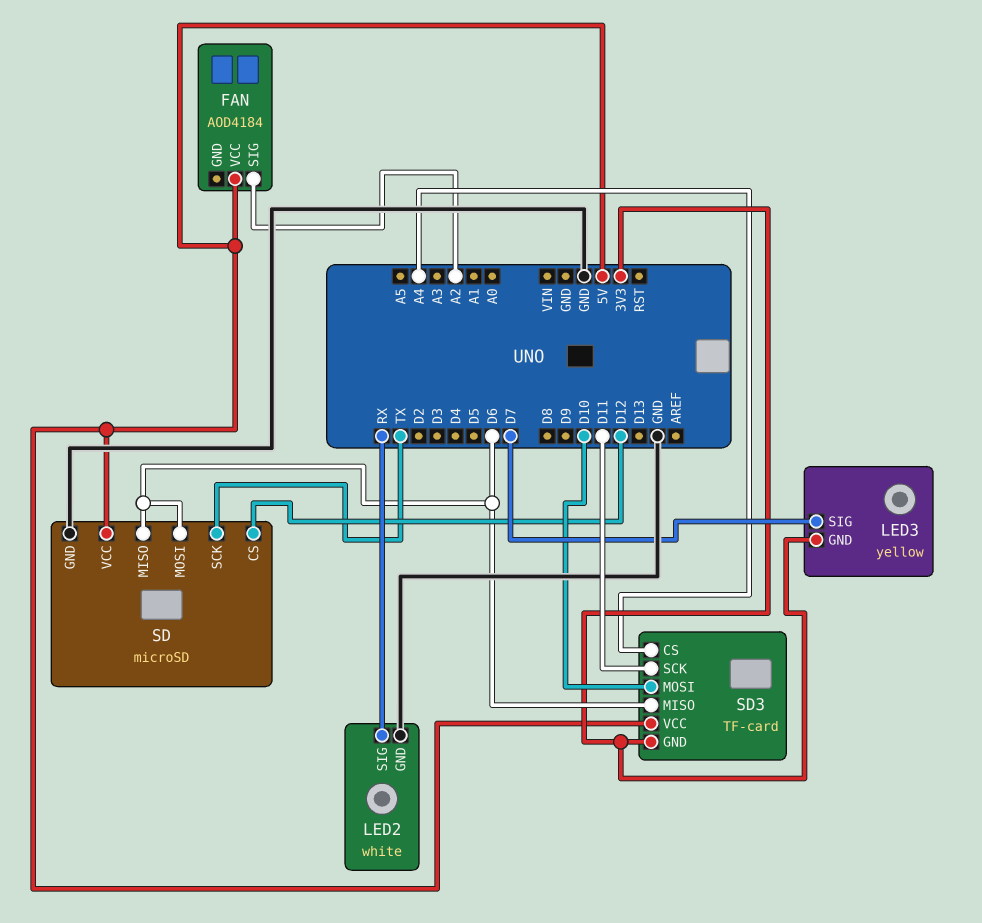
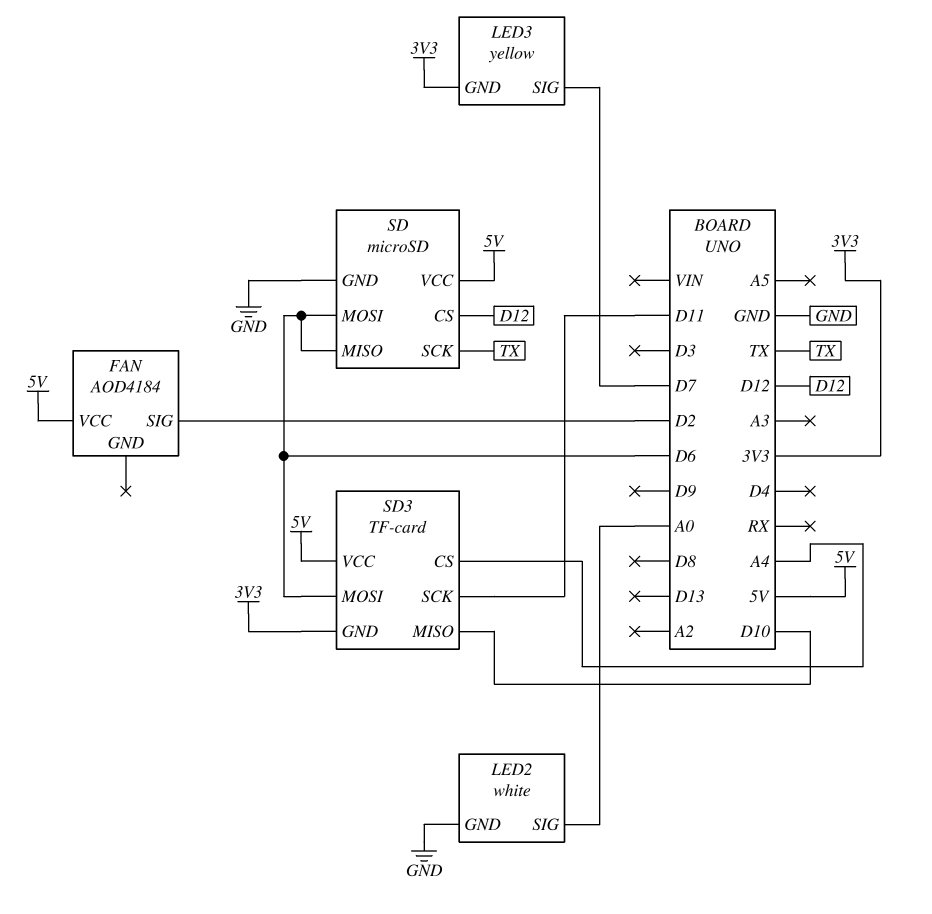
FAN pin SIG: A2 -> D2
LED2 pin SIG: RX -> A0
SD3 pin MISO: D6 -> D10
SD3 pin MOSI: D10 -> D6

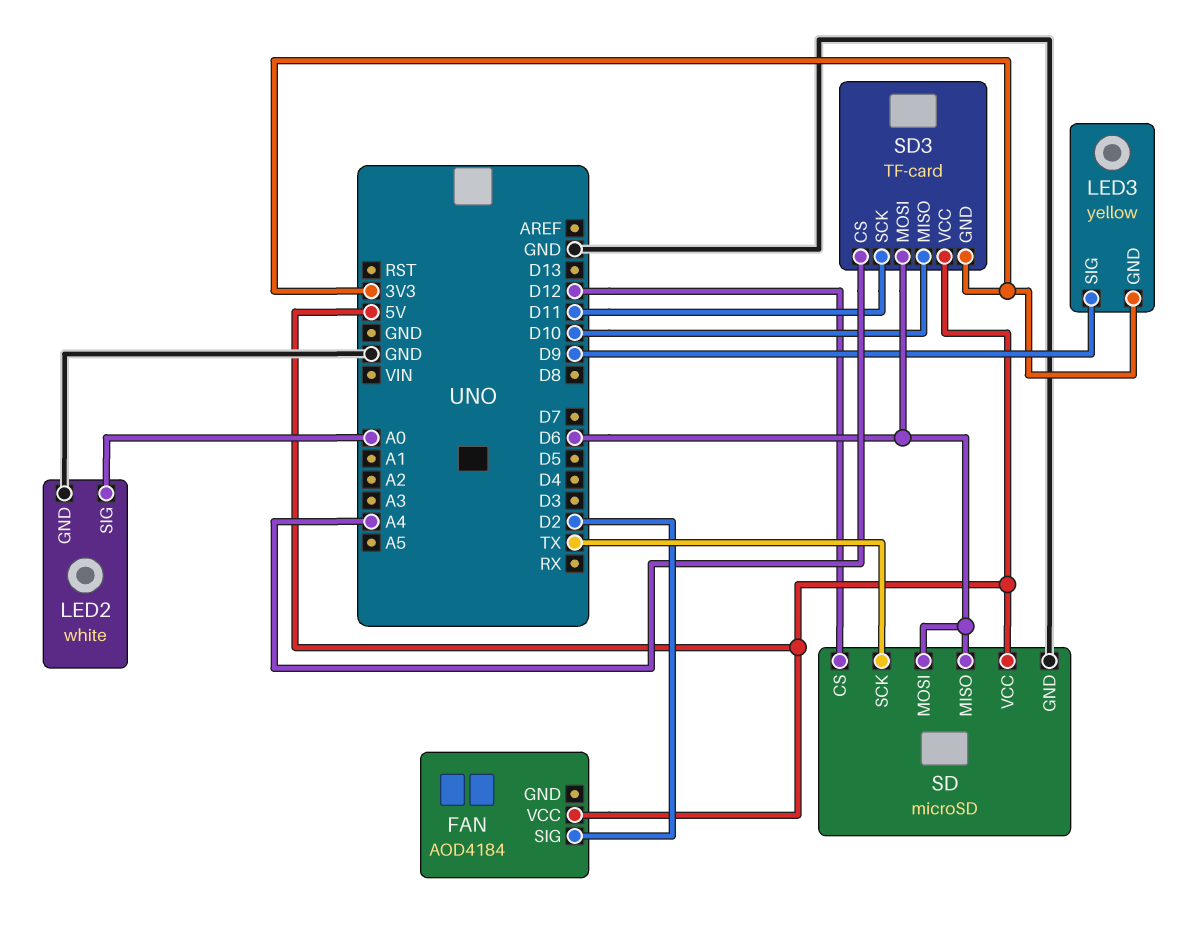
LED3 pin SIG: D7 -> D9

